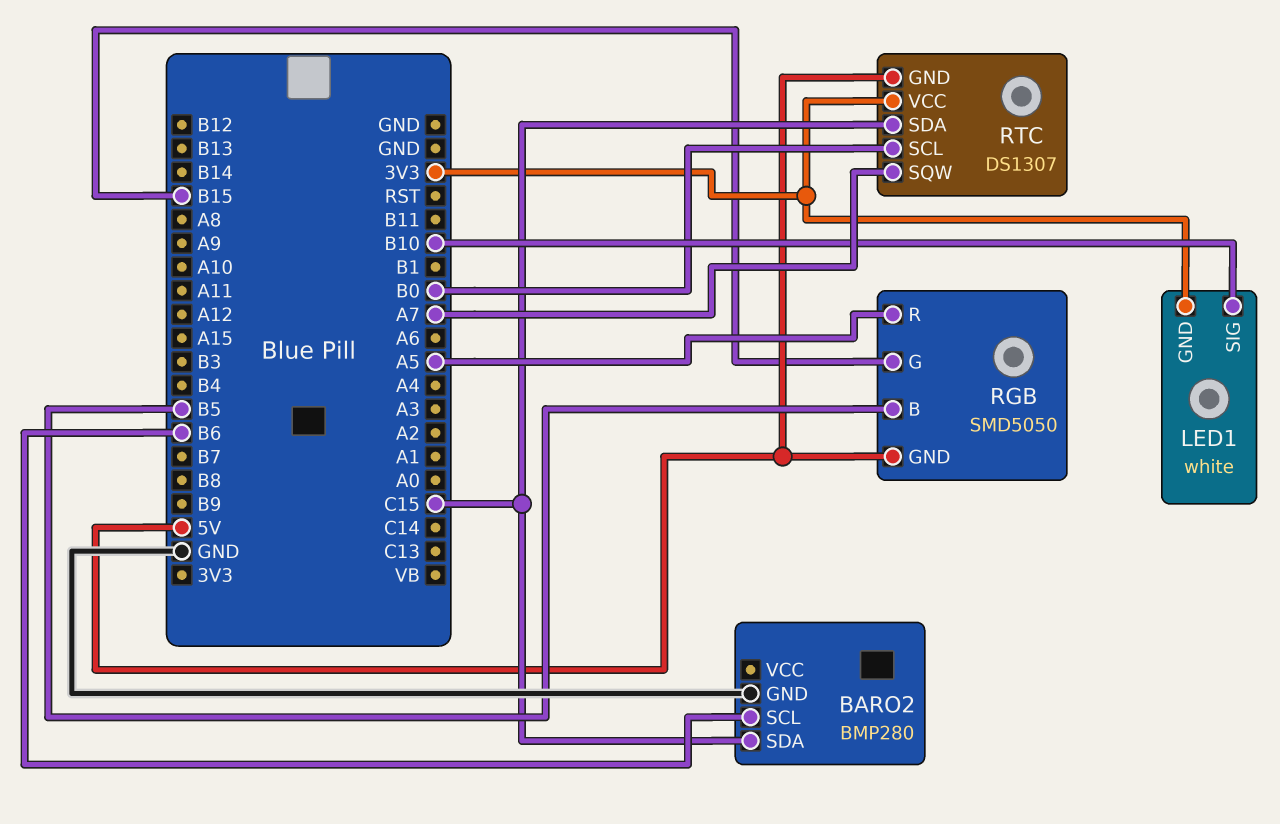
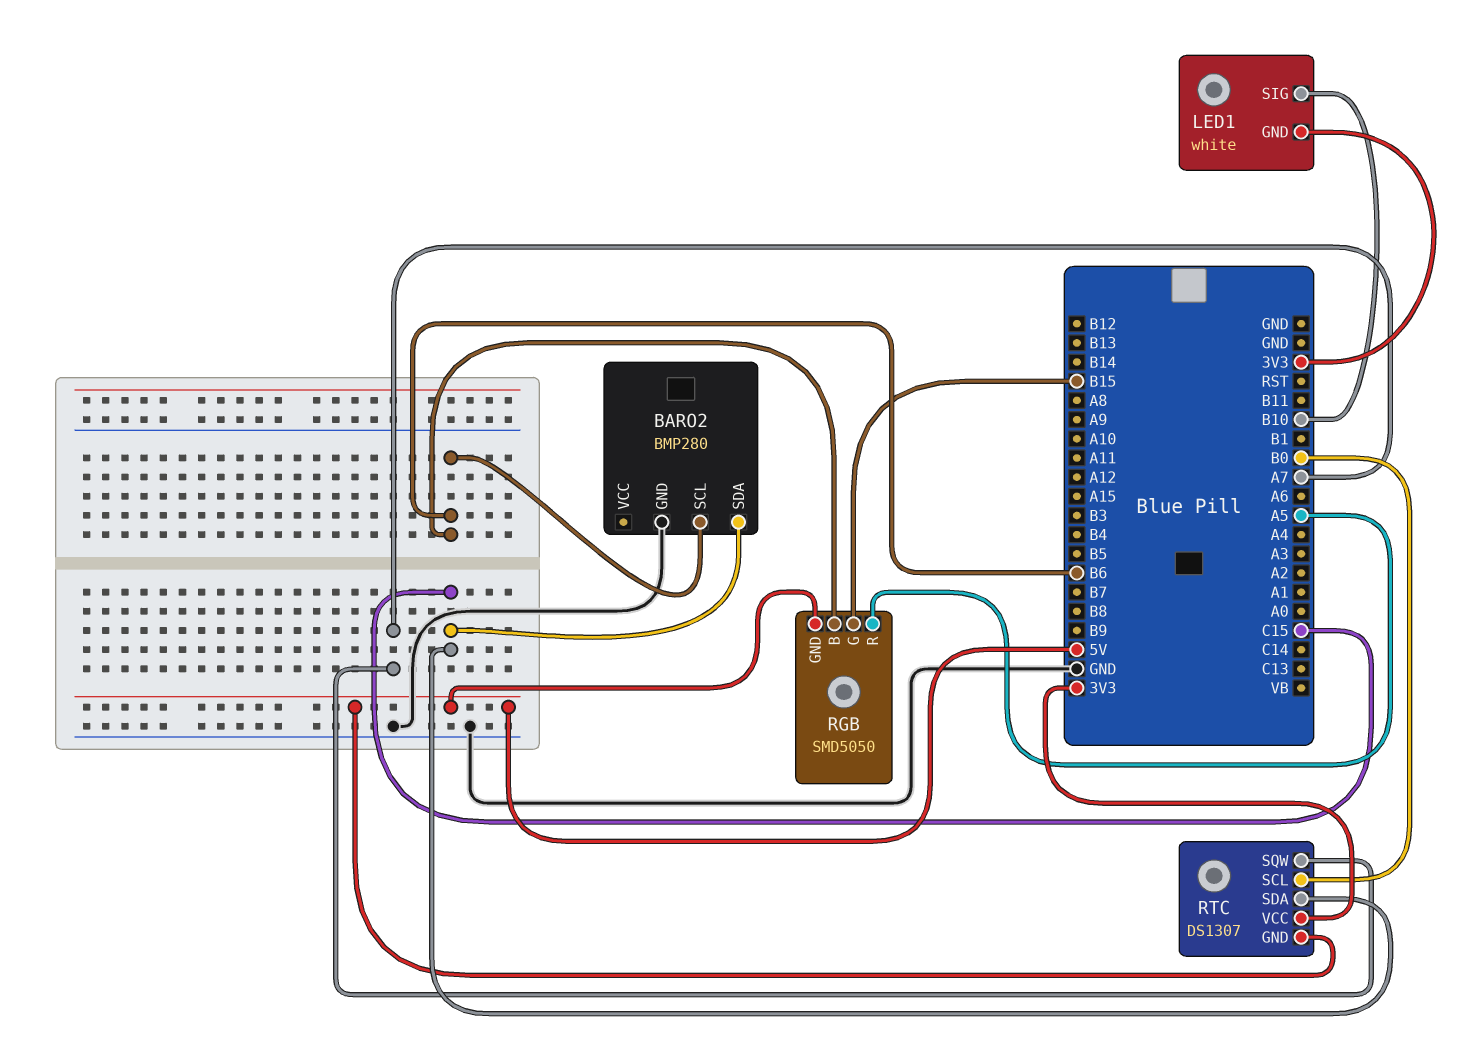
RGB pin B: B5 -> B6

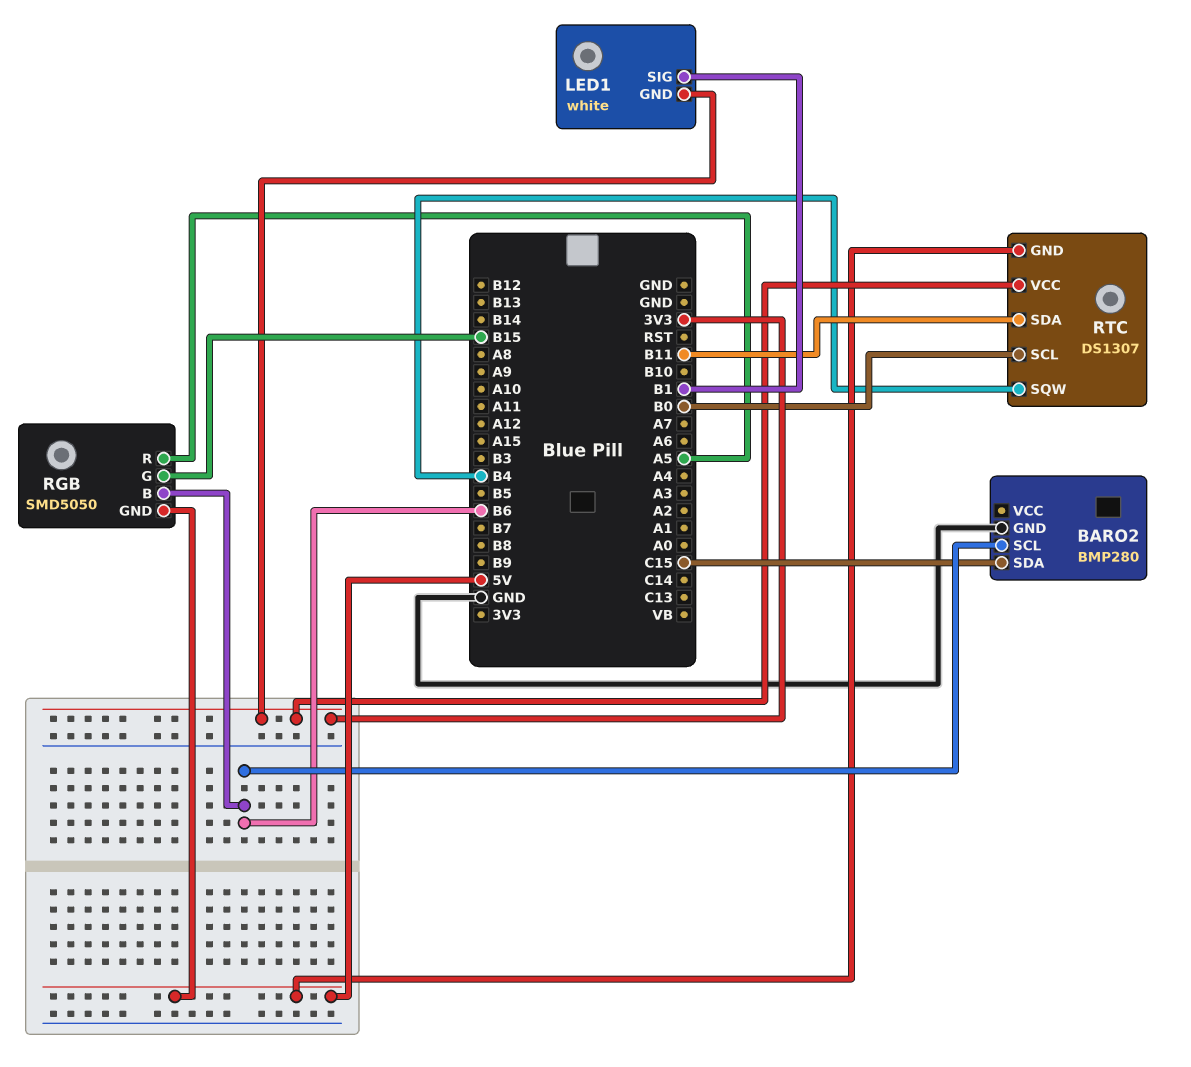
LED1 pin SIG: B10 -> B1
RTC pin SDA: C15 -> B11
RTC pin SQW: A7 -> B4

